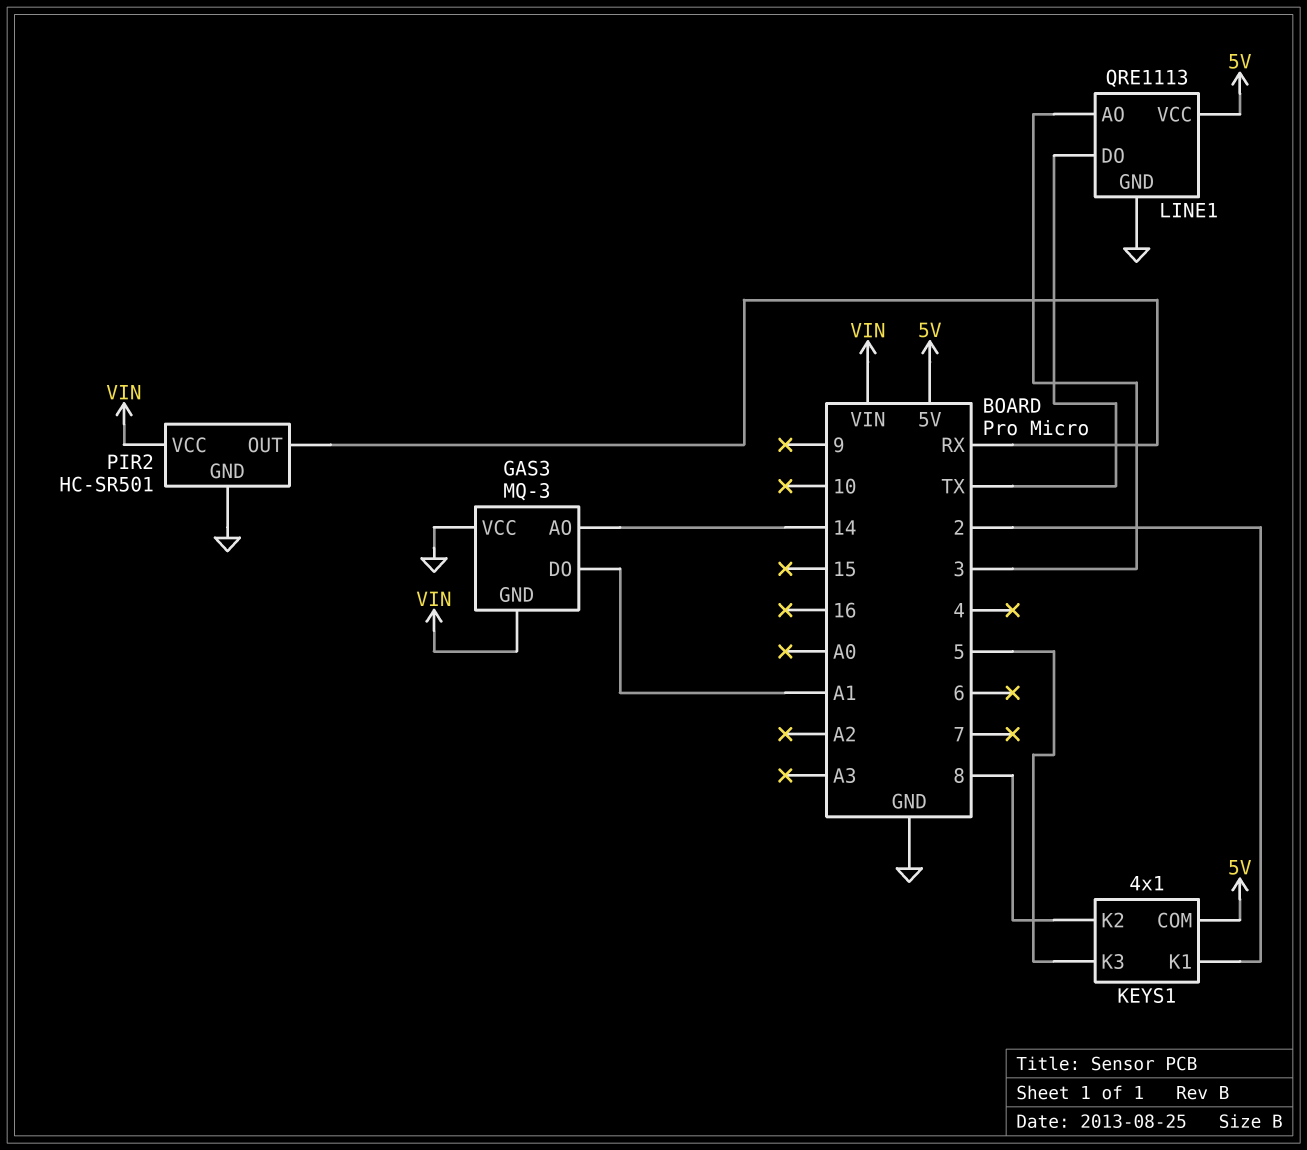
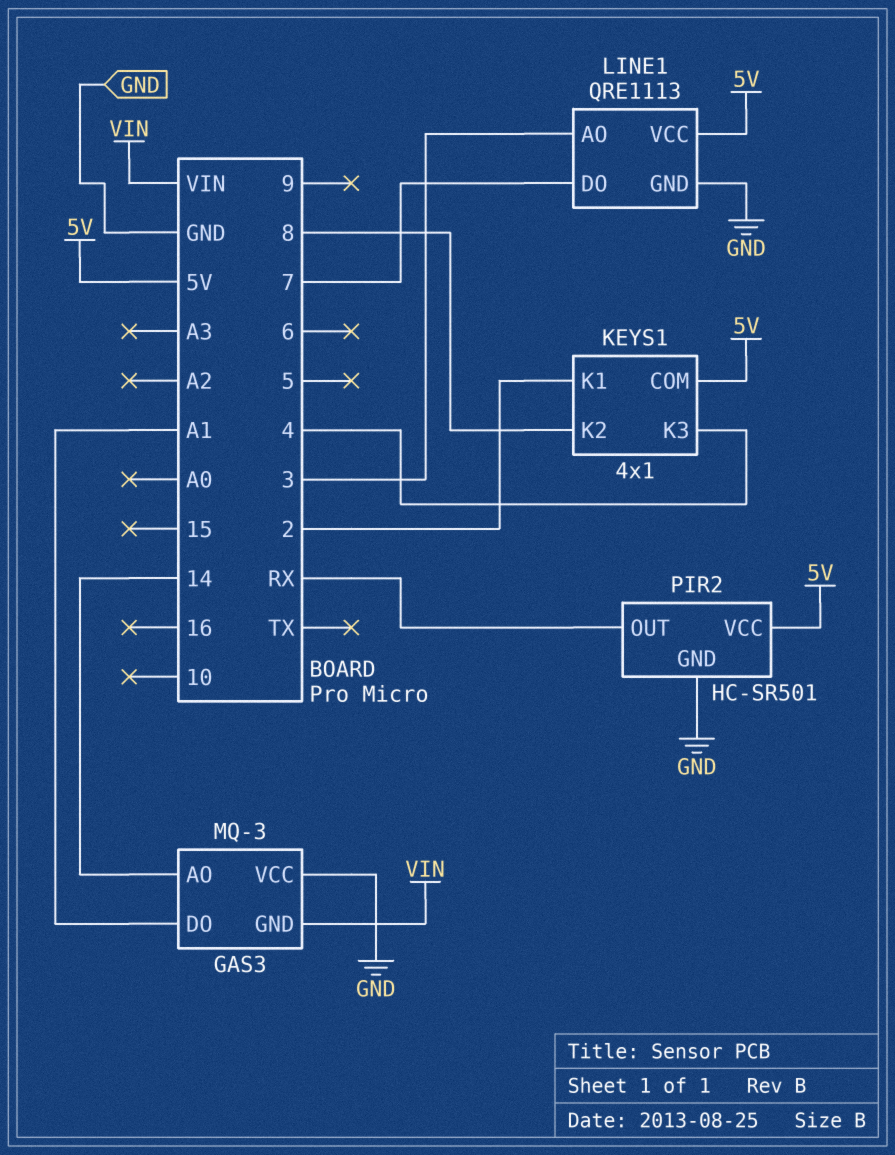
KEYS1 pin K3: 5 -> 4
LINE1 pin DO: TX -> 7
PIR2 pin VCC: VIN -> 5V

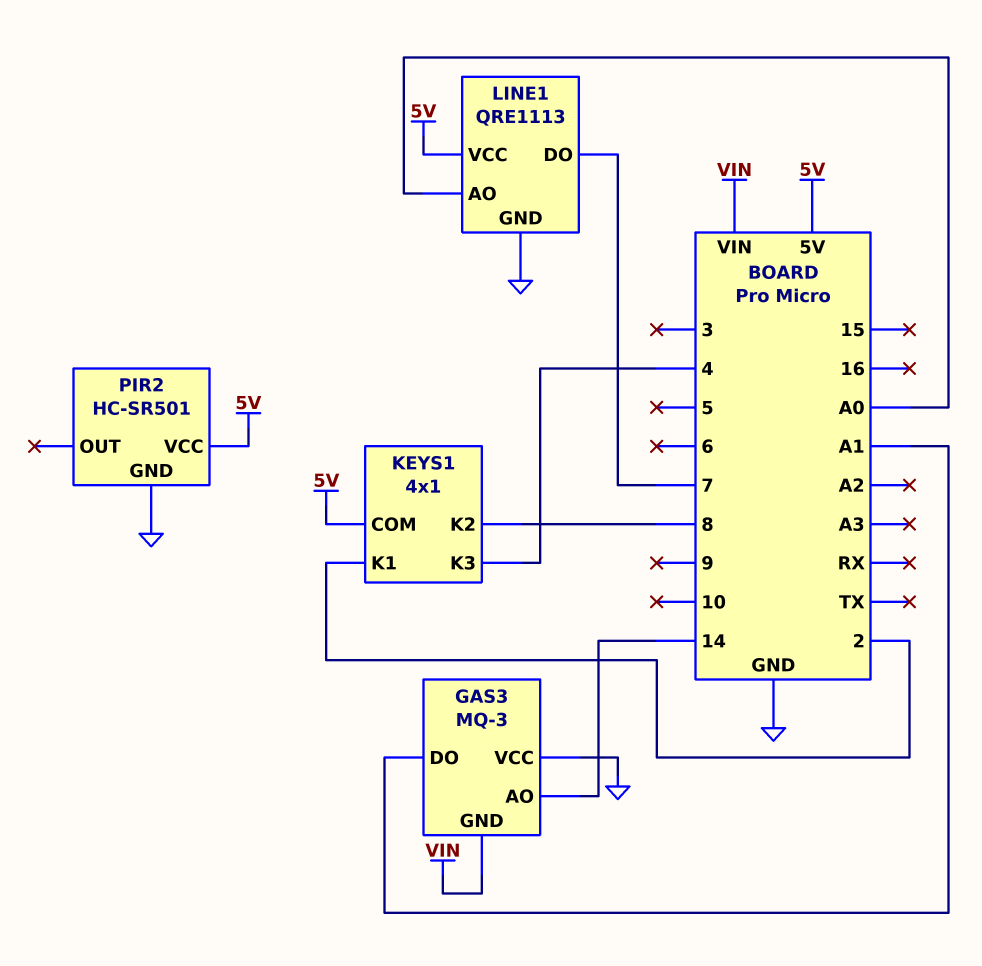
LINE1 pin AO: 3 -> A0
PIR2 pin OUT: RX -> none

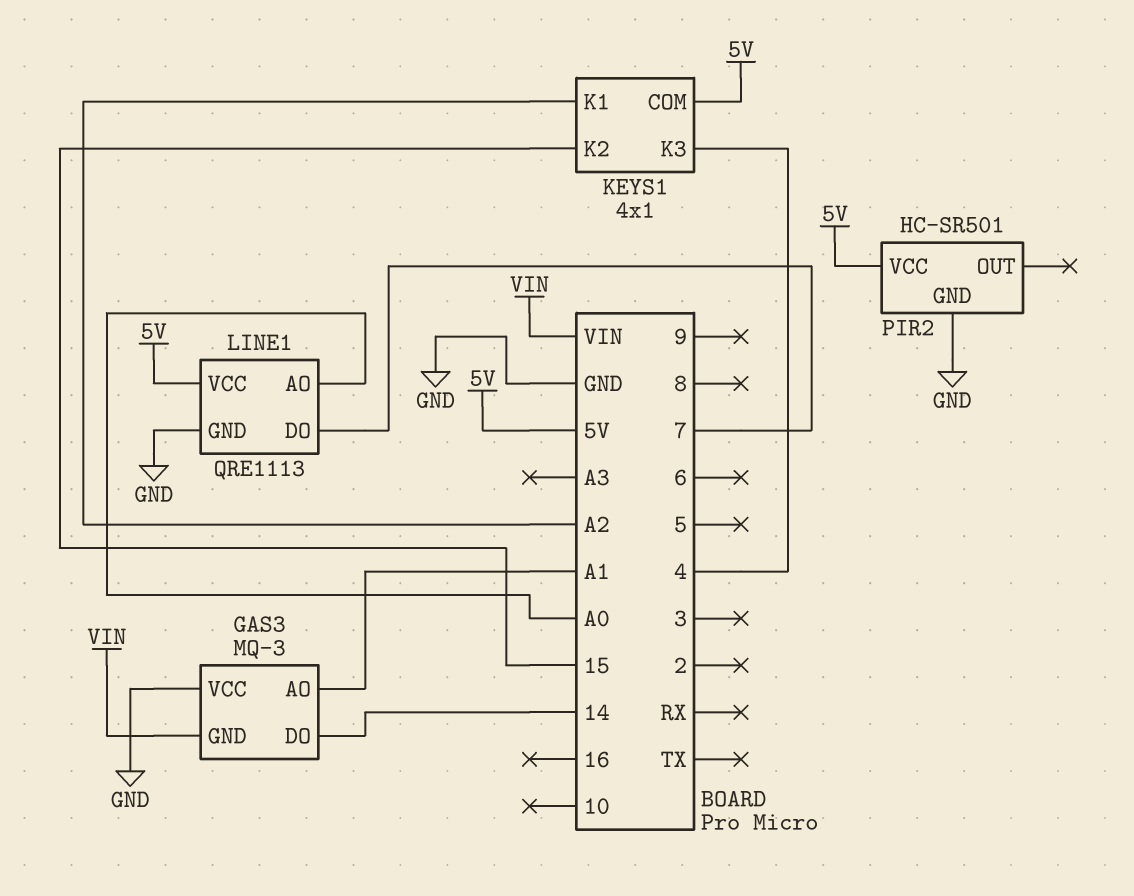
GAS3 pin AO: 14 -> A1
GAS3 pin DO: A1 -> 14
KEYS1 pin K1: 2 -> A2
KEYS1 pin K2: 8 -> 15

